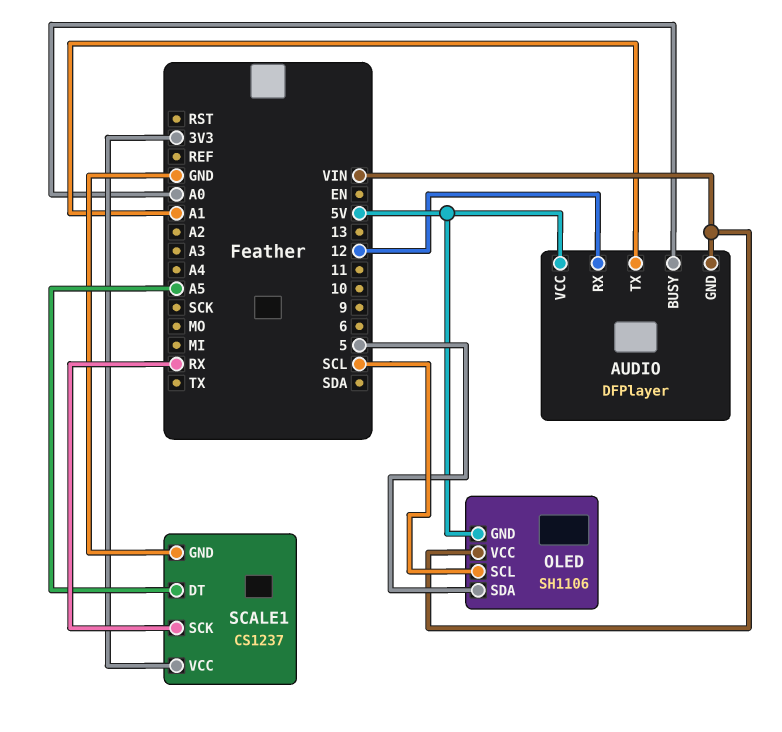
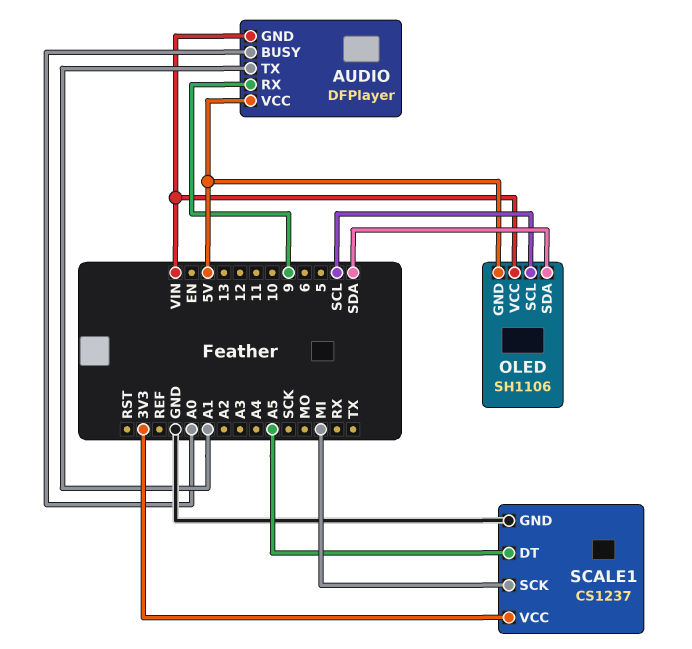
AUDIO pin RX: 12 -> 9
OLED pin SDA: 5 -> SDA
SCALE1 pin SCK: RX -> MI

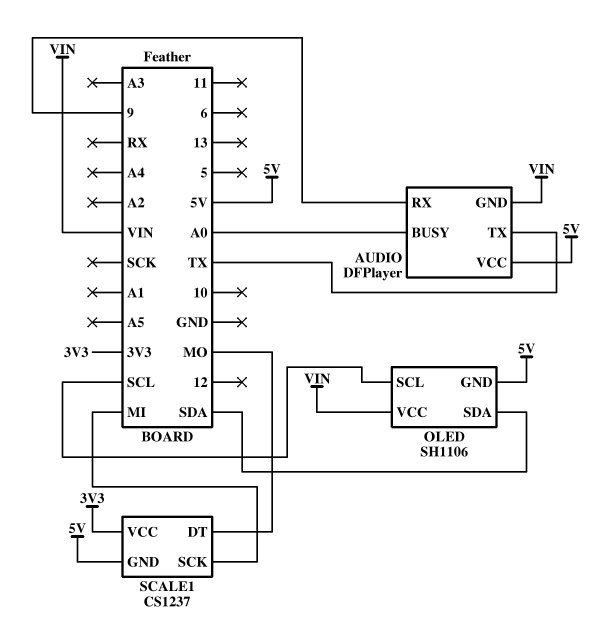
AUDIO pin TX: A1 -> TX
SCALE1 pin DT: A5 -> MO
SCALE1 pin GND: GND -> 5V

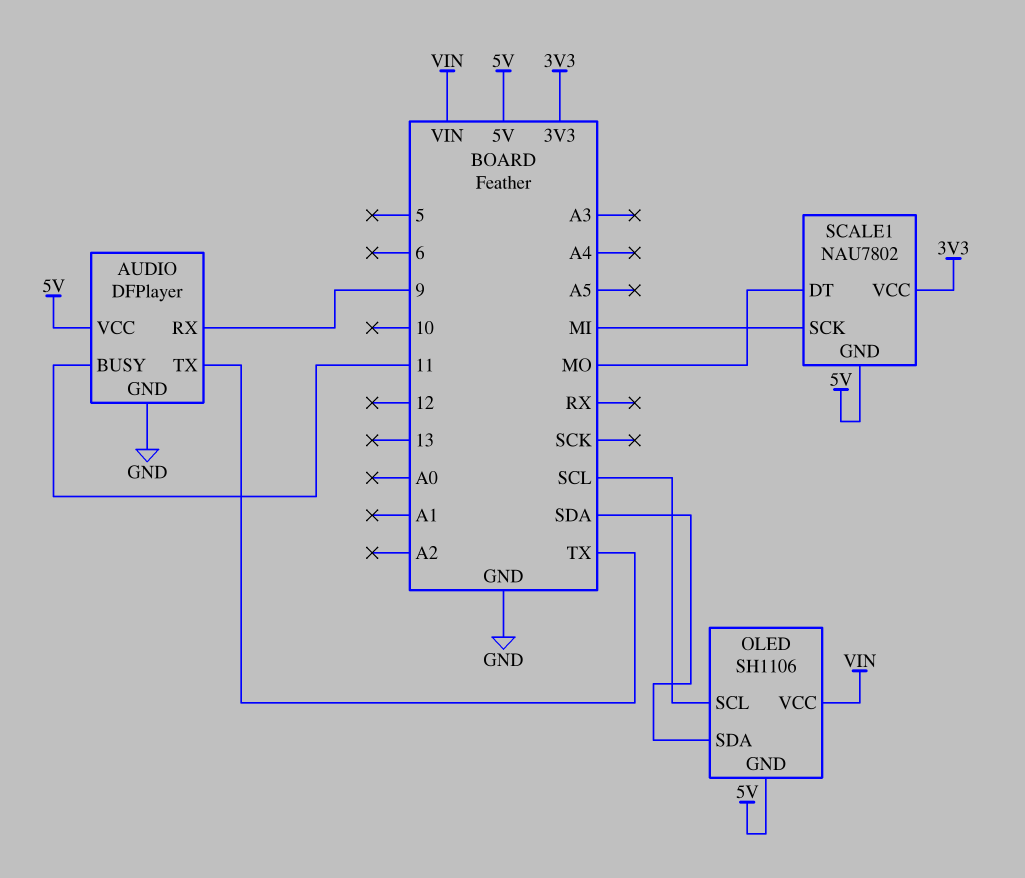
AUDIO pin BUSY: A0 -> 11
AUDIO pin GND: VIN -> GND
SCALE1: CS1237 -> NAU7802

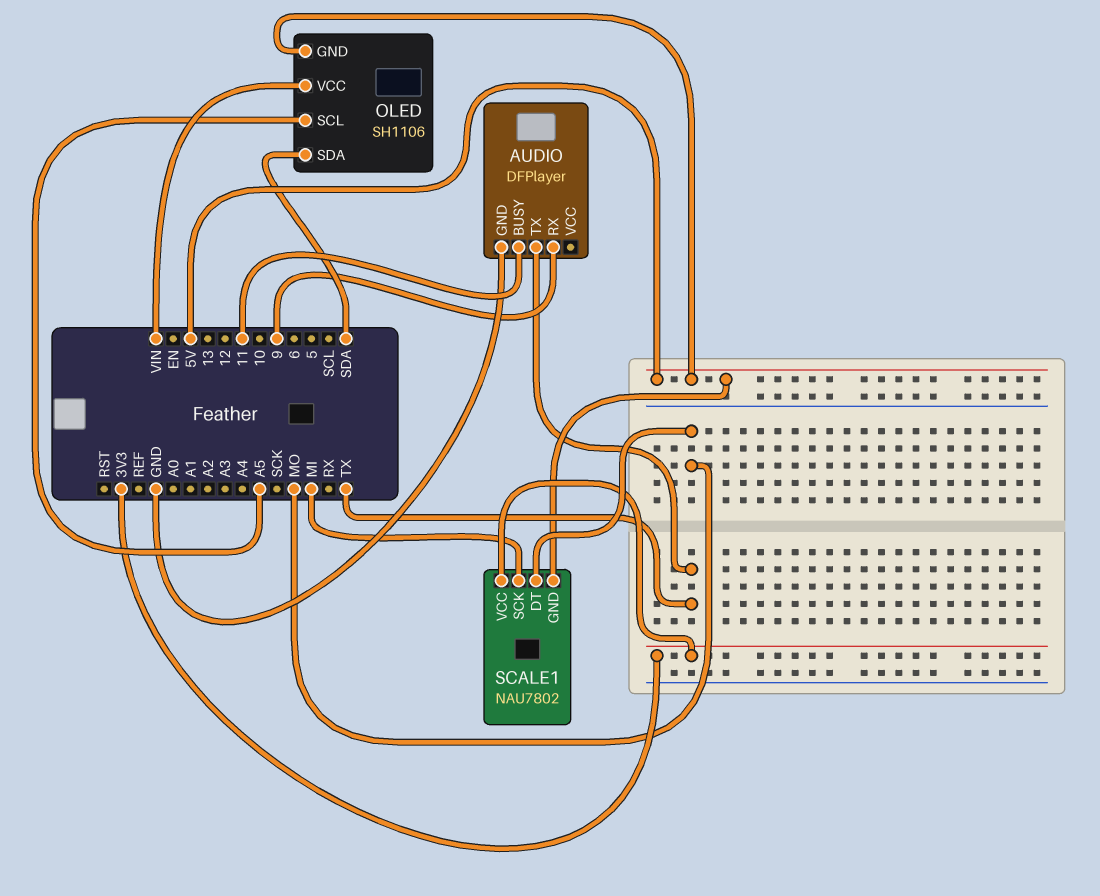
AUDIO pin VCC: 5V -> none
OLED pin SCL: SCL -> A5

